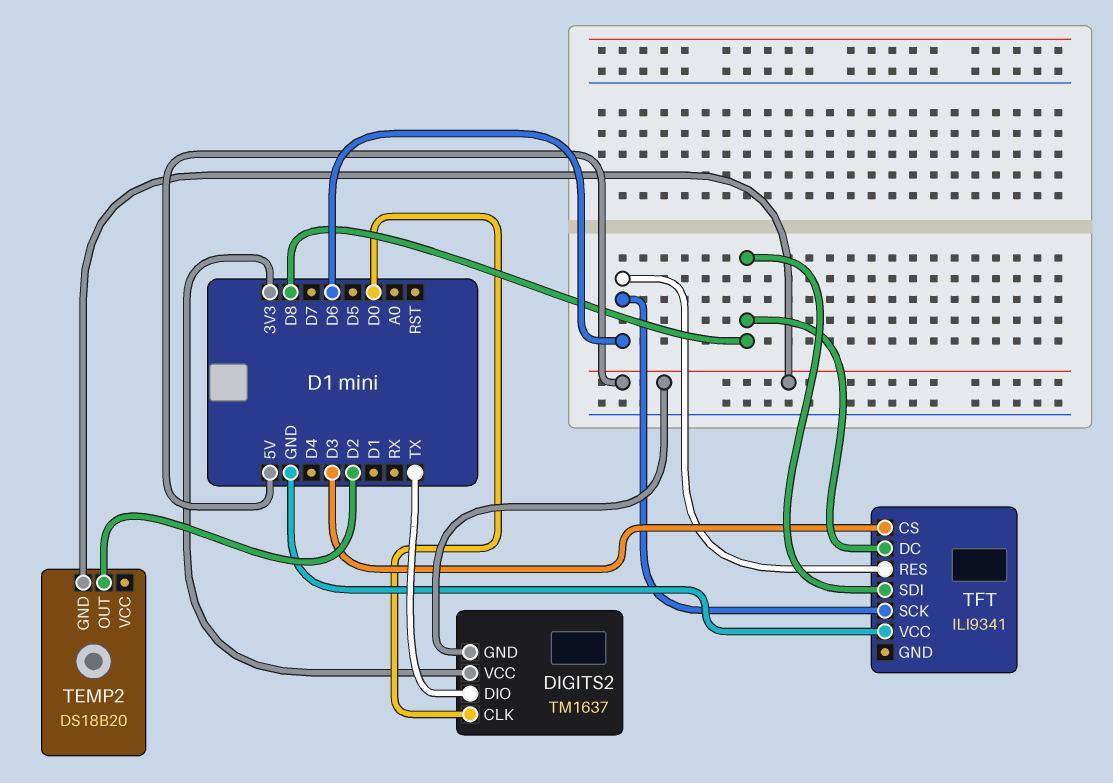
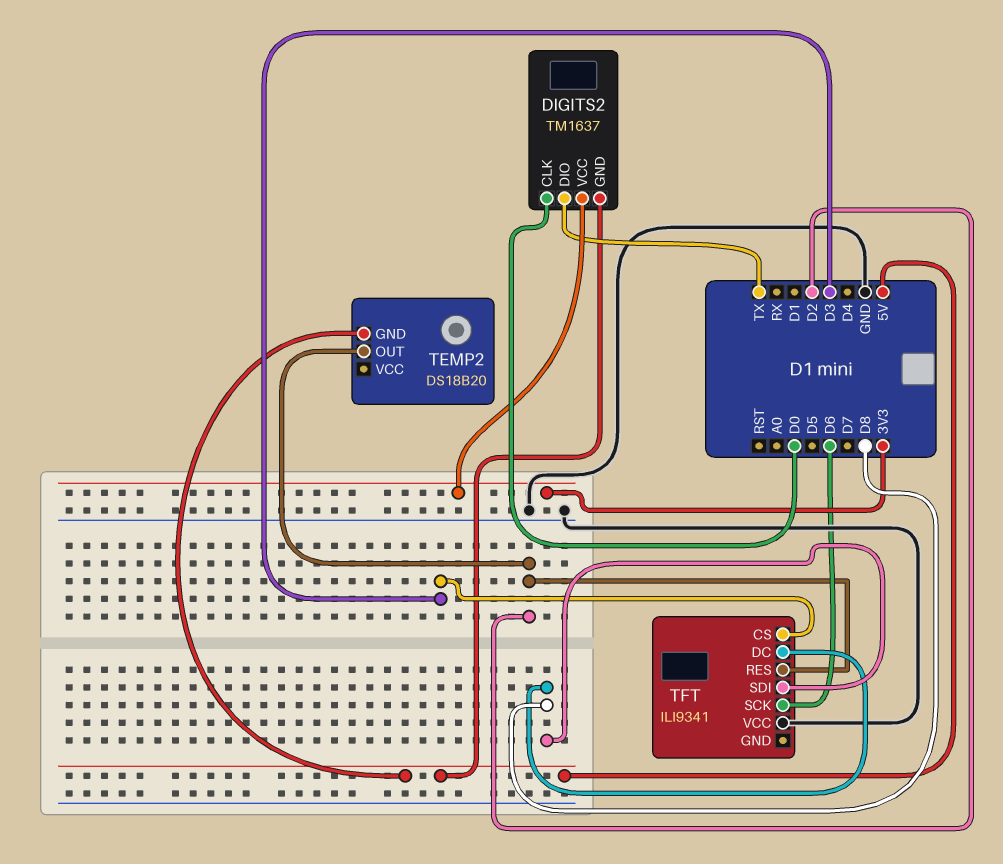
TFT pin RES: D6 -> D2

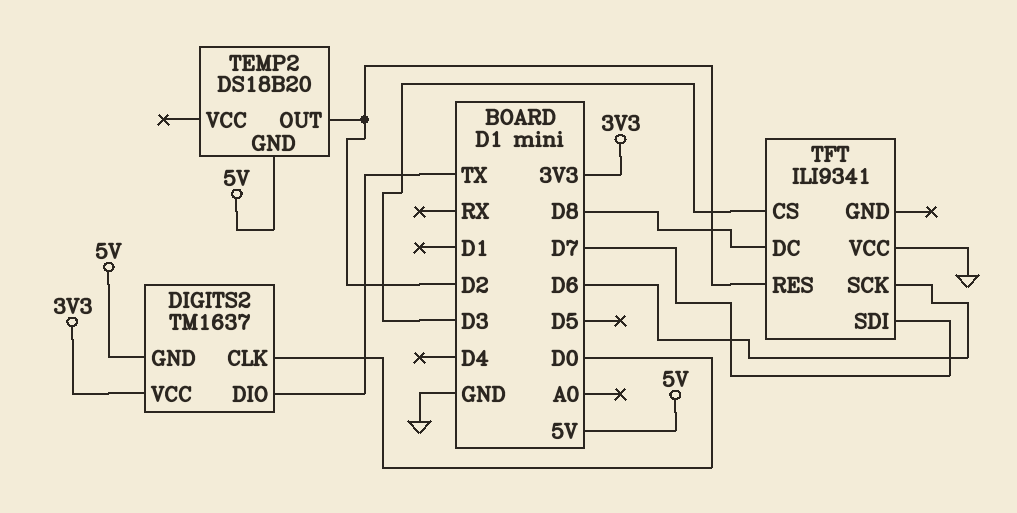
TFT pin SDI: D8 -> D7

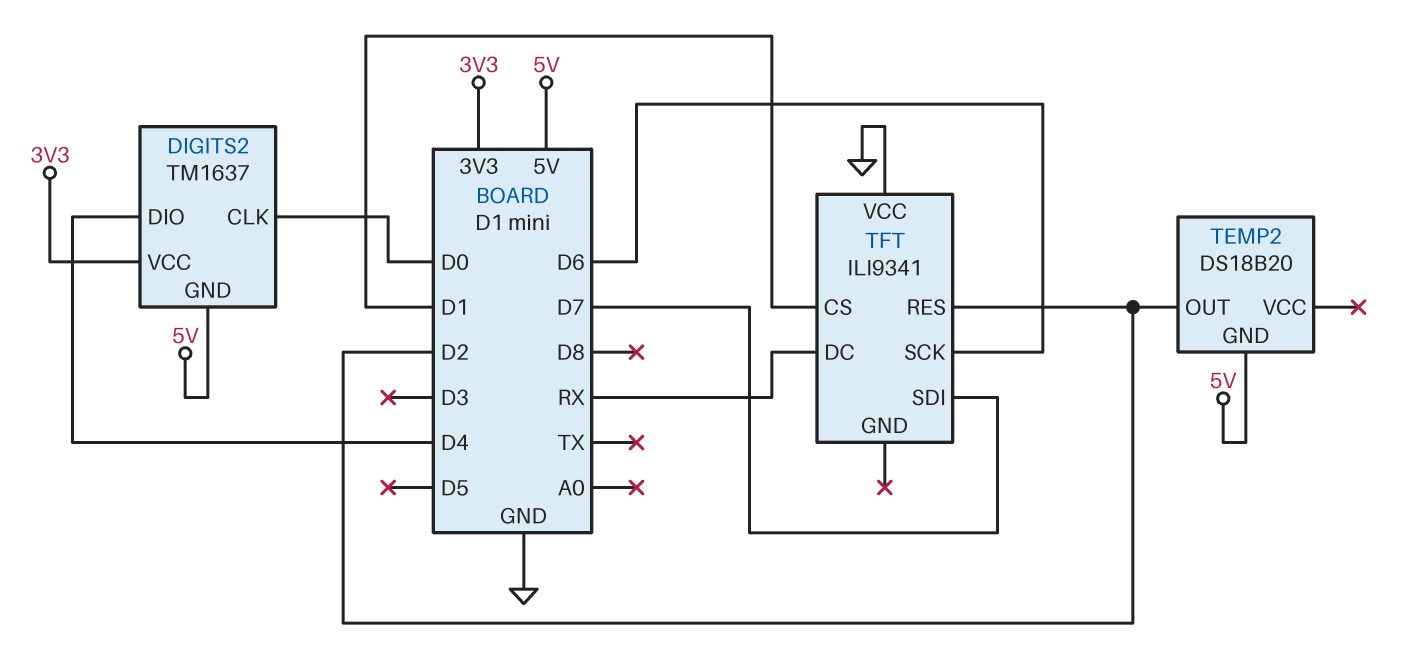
DIGITS2 pin DIO: TX -> D4
TFT pin CS: D3 -> D1
TFT pin DC: D8 -> RX

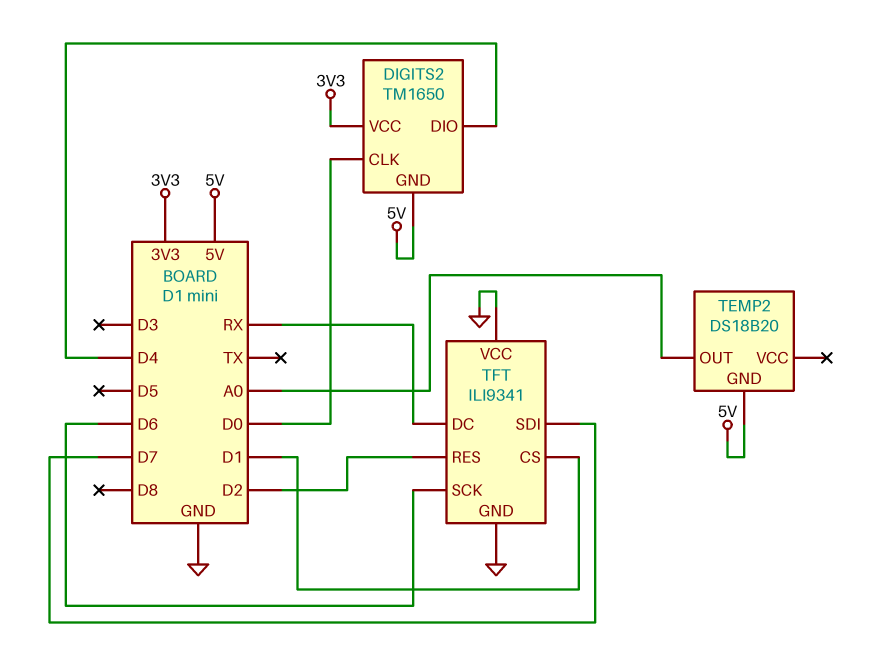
DIGITS2: TM1637 -> TM1650
TEMP2 pin OUT: D2 -> A0
TFT pin GND: none -> GND

